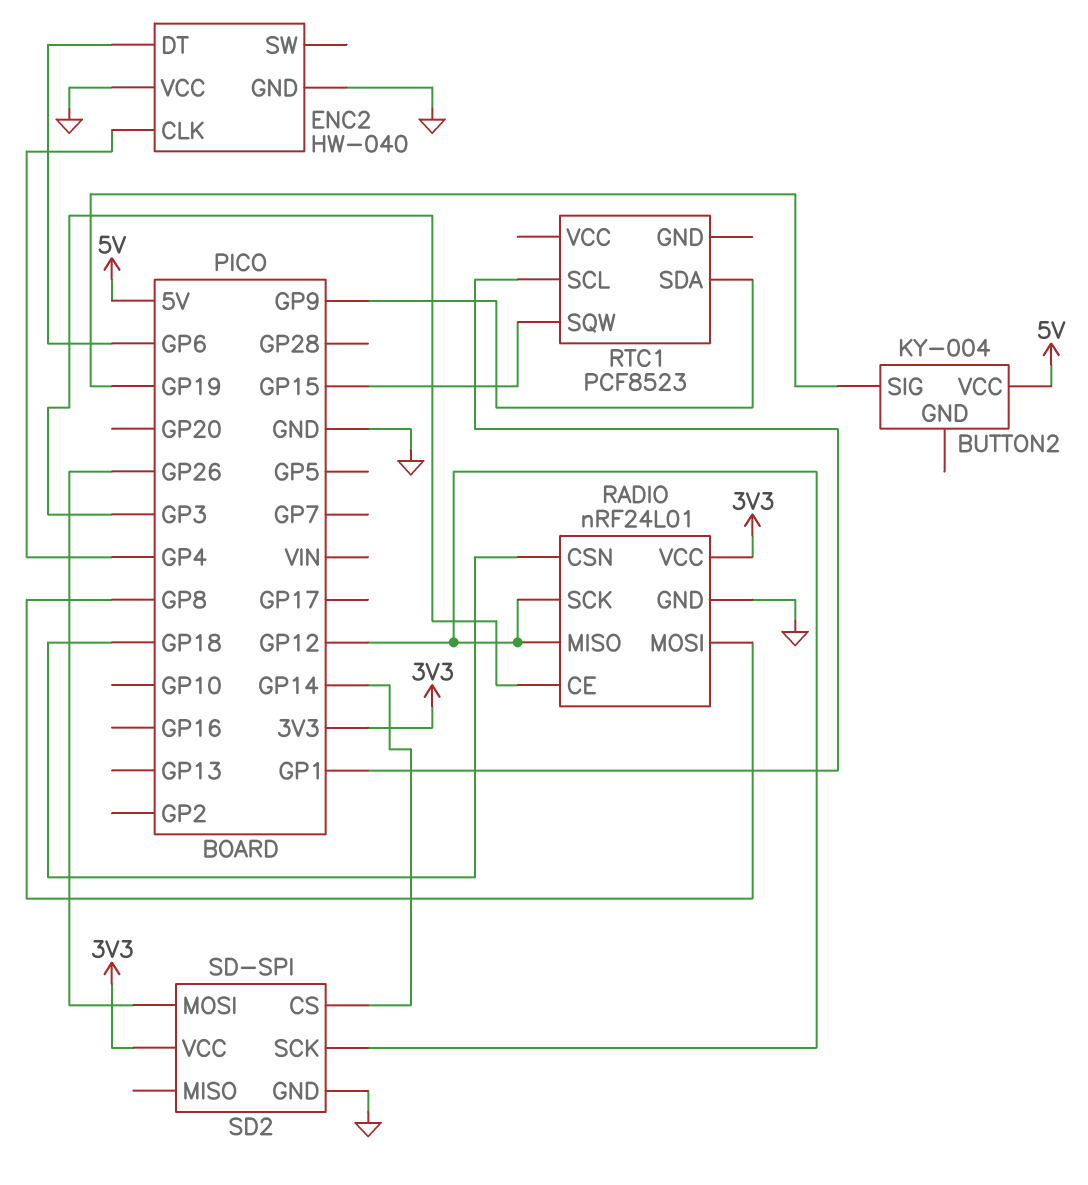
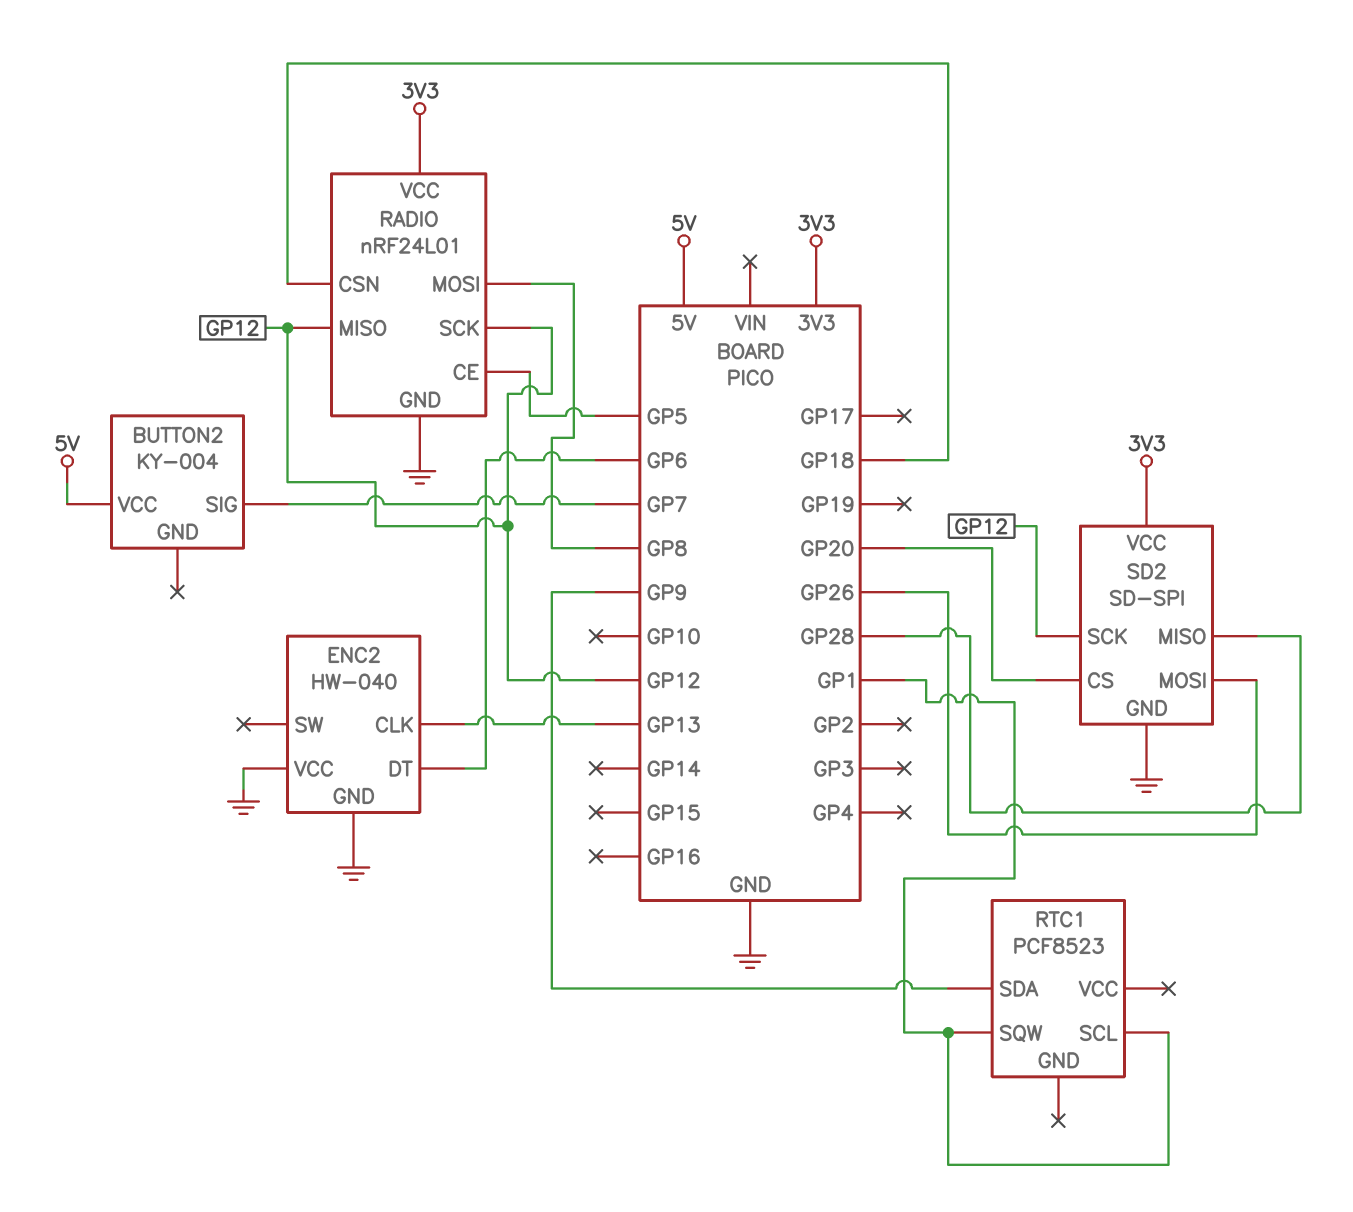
BUTTON2 pin SIG: GP19 -> GP7
ENC2 pin CLK: GP4 -> GP13
RADIO pin CE: GP3 -> GP5
RTC1 pin SQW: GP15 -> GP1
SD2 pin CS: GP14 -> GP20
SD2 pin MISO: none -> GP28

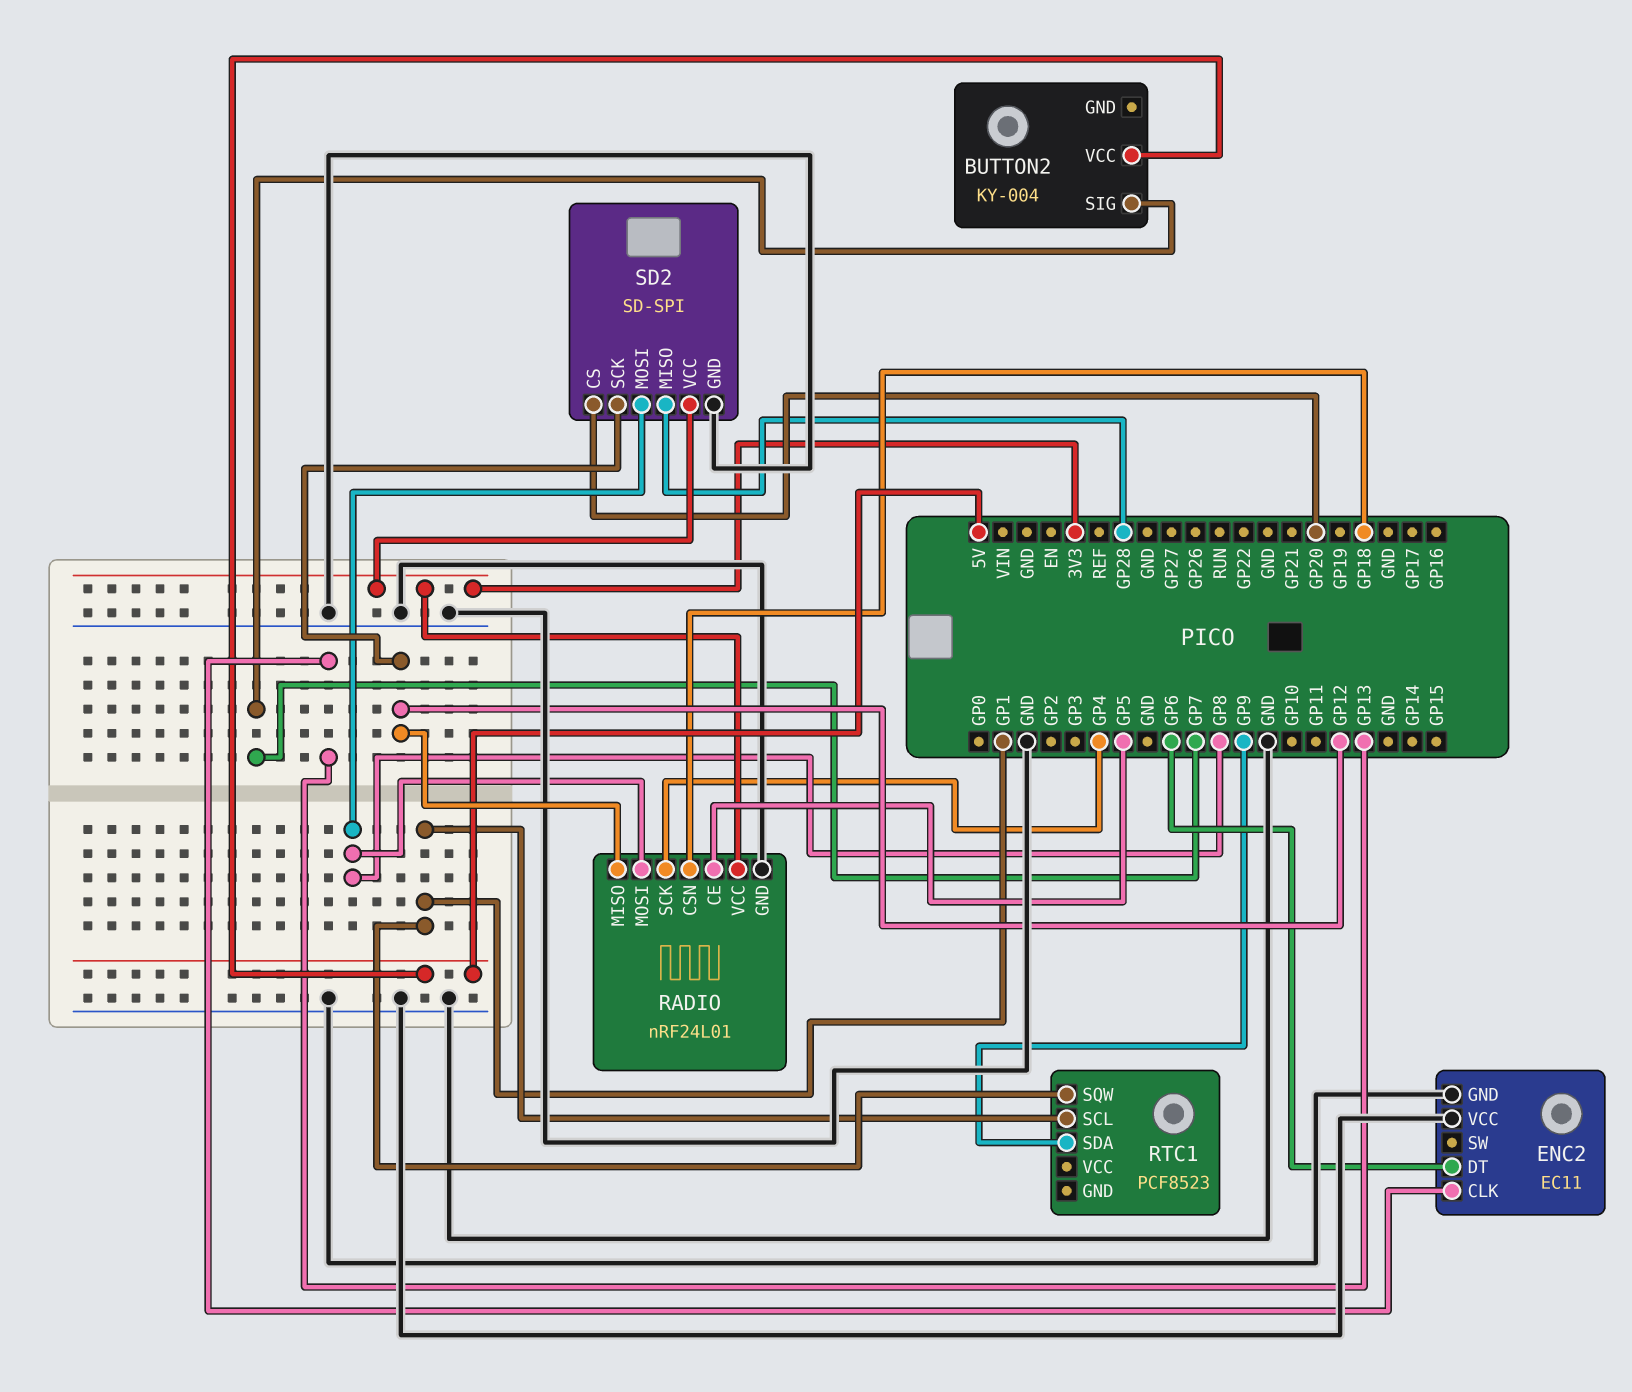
ENC2: HW-040 -> EC11
RADIO pin SCK: GP12 -> GP4
SD2 pin MOSI: GP26 -> GP8

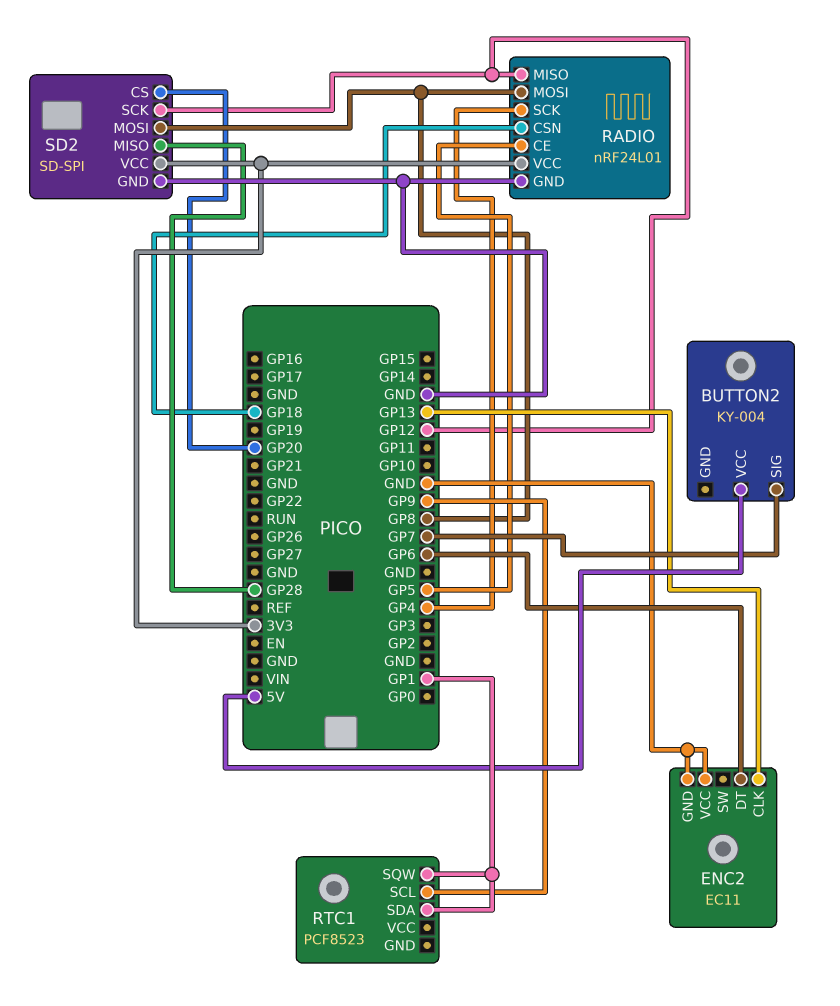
RTC1 pin SCL: GP1 -> GP9
RTC1 pin SDA: GP9 -> GP1

